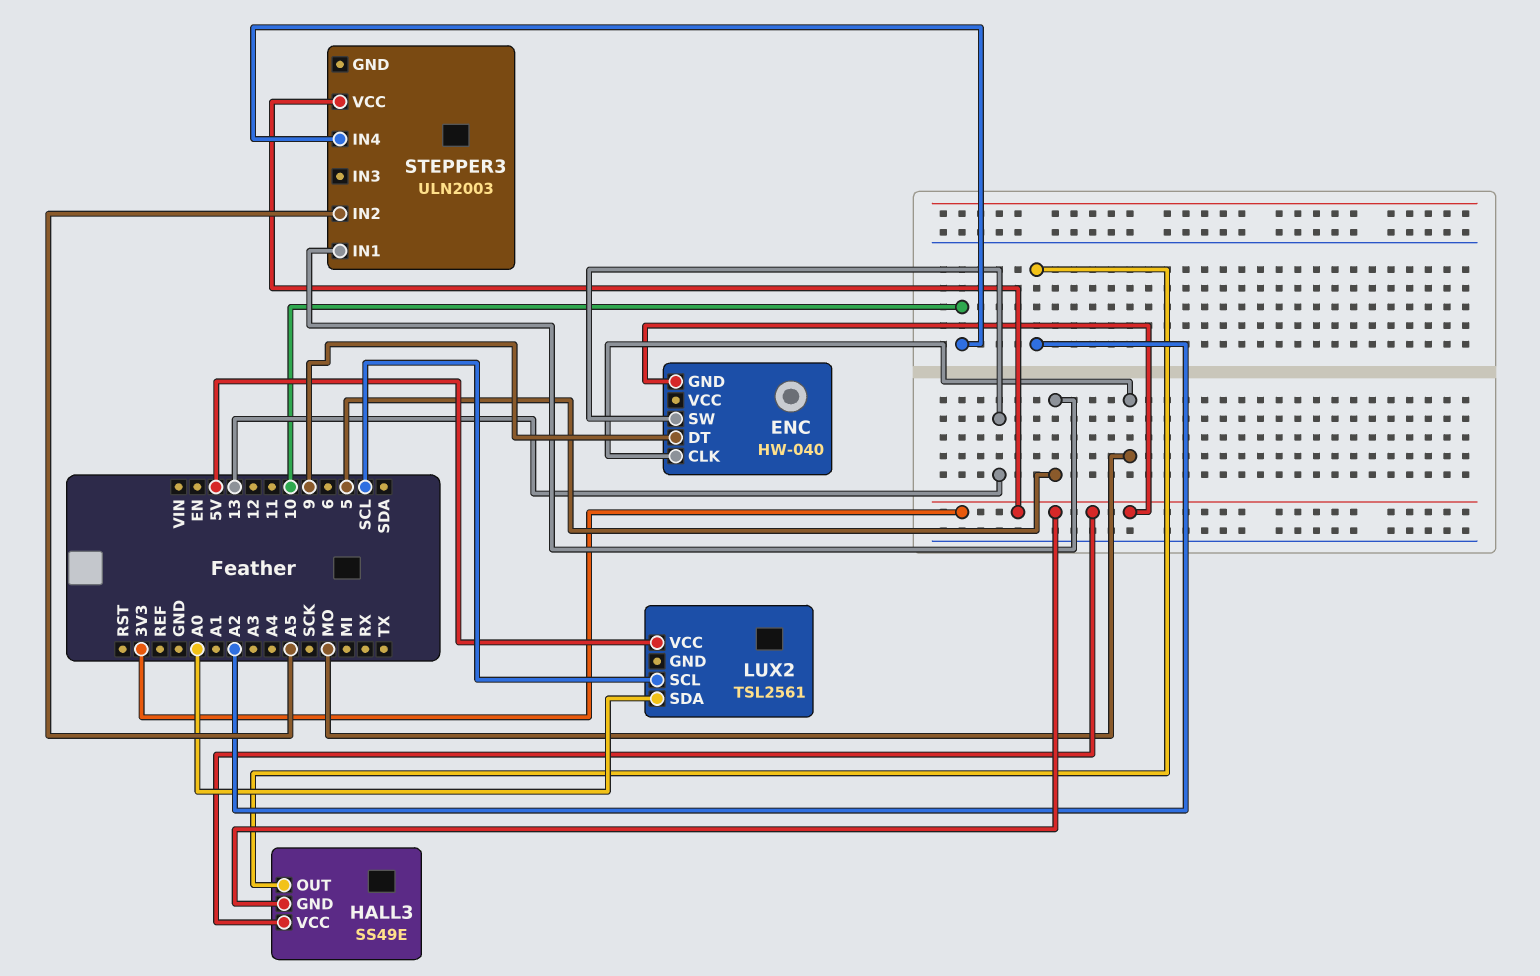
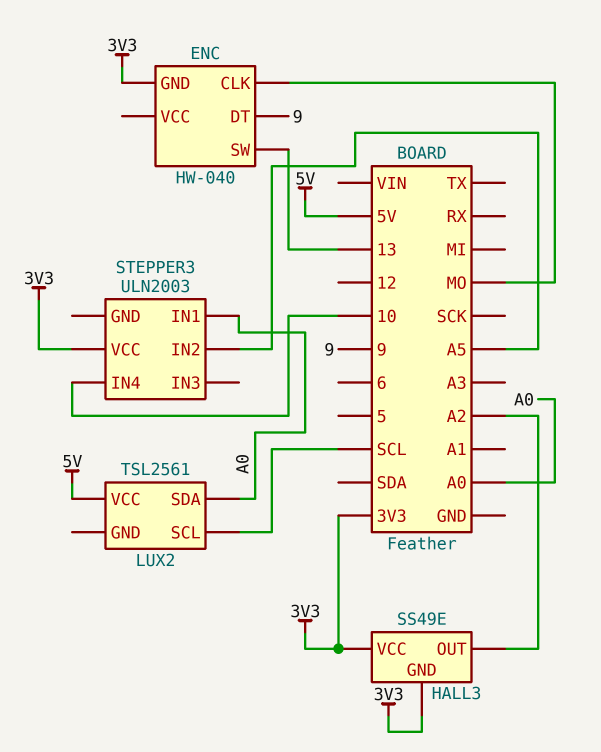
STEPPER3 pin IN1: 5 -> A0

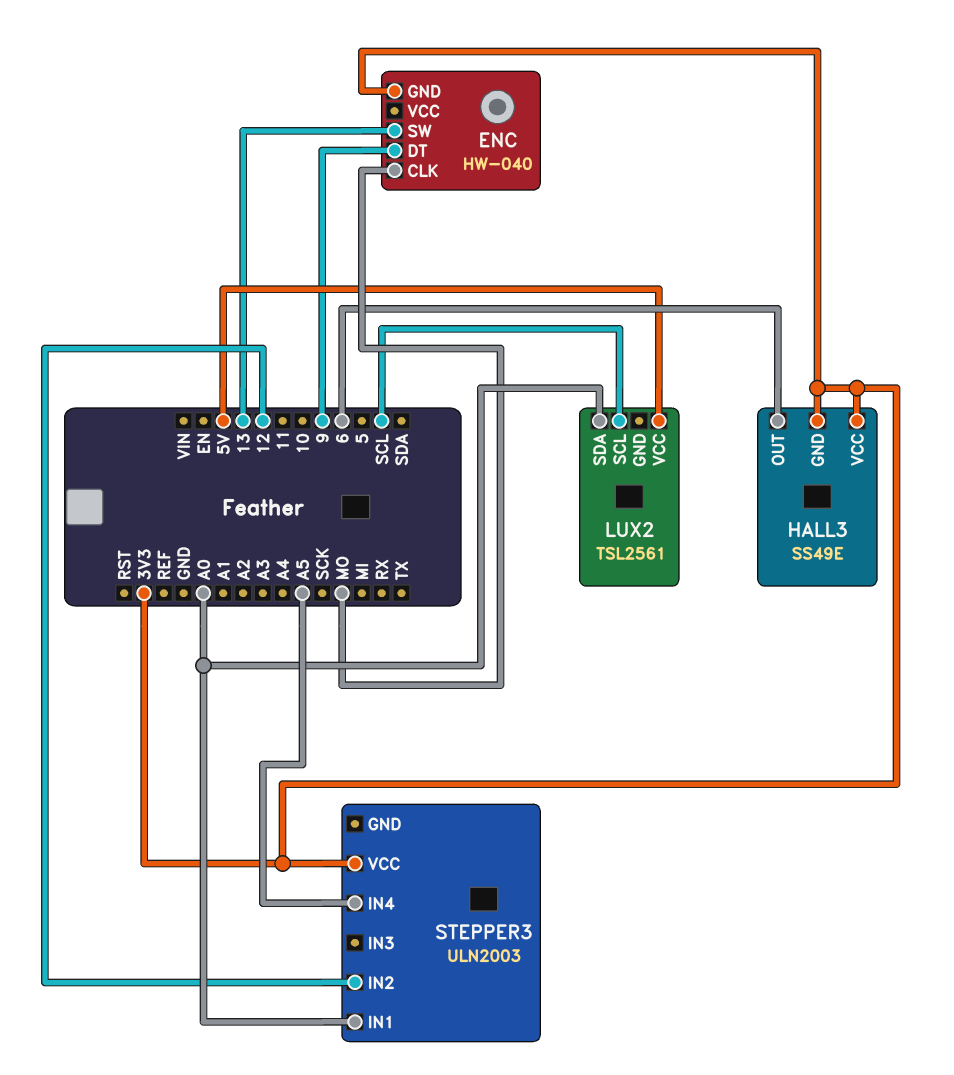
HALL3 pin OUT: A2 -> 6
STEPPER3 pin IN2: A5 -> 12
STEPPER3 pin IN4: 10 -> A5

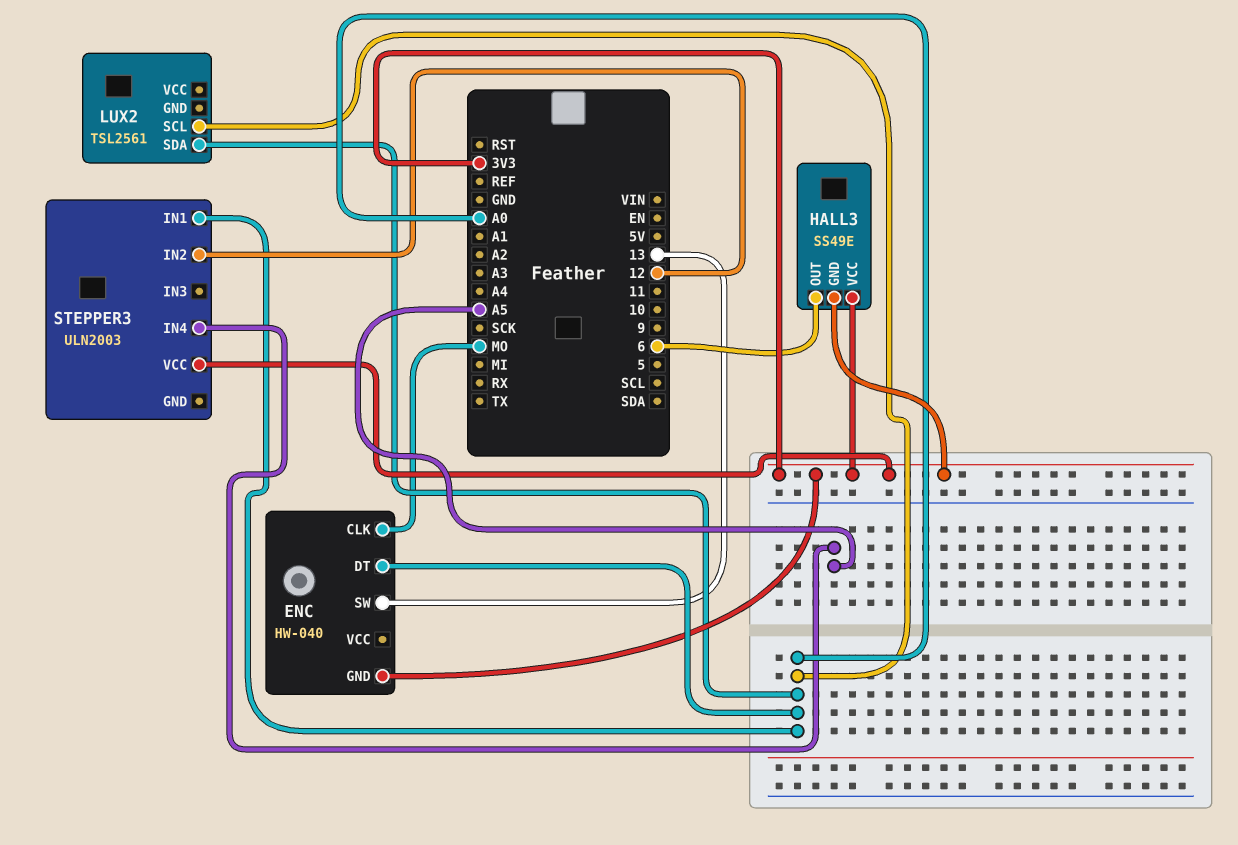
ENC pin DT: 9 -> A0
LUX2 pin SCL: SCL -> A0
LUX2 pin VCC: 5V -> none

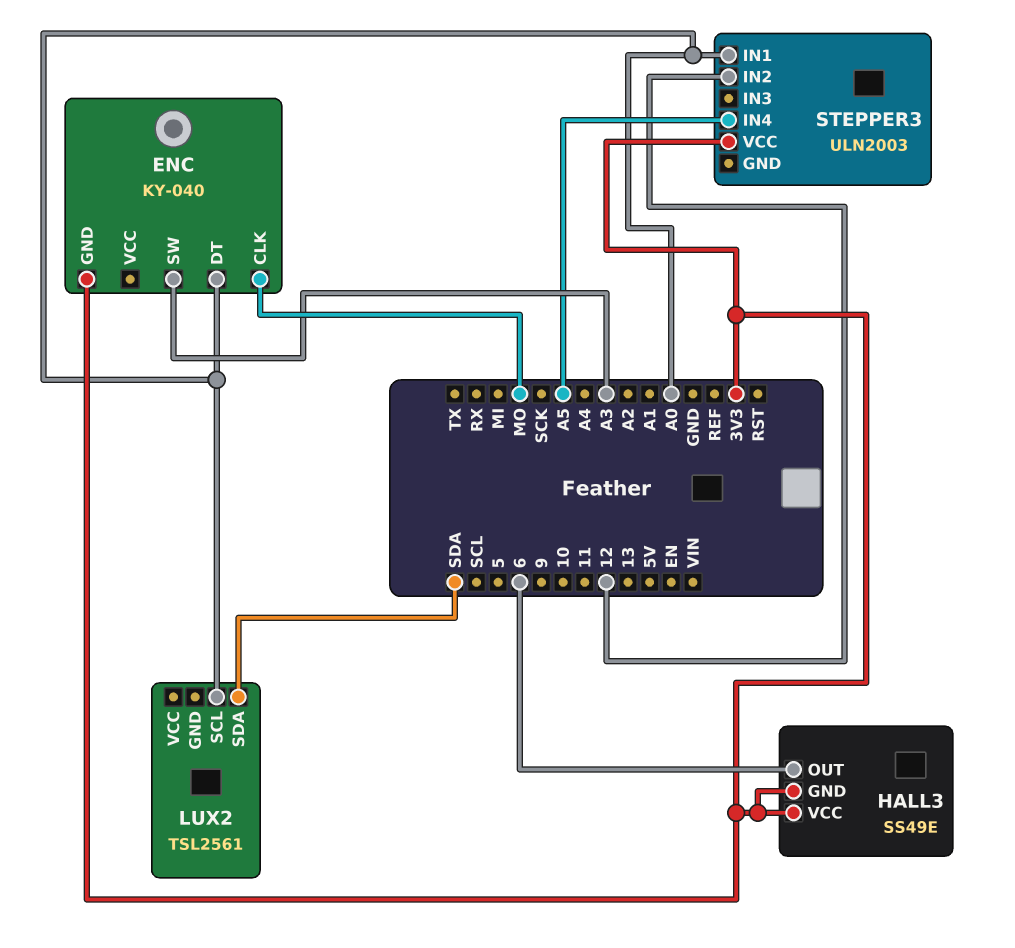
ENC: HW-040 -> KY-040
ENC pin SW: 13 -> A3
LUX2 pin SDA: A0 -> SDA

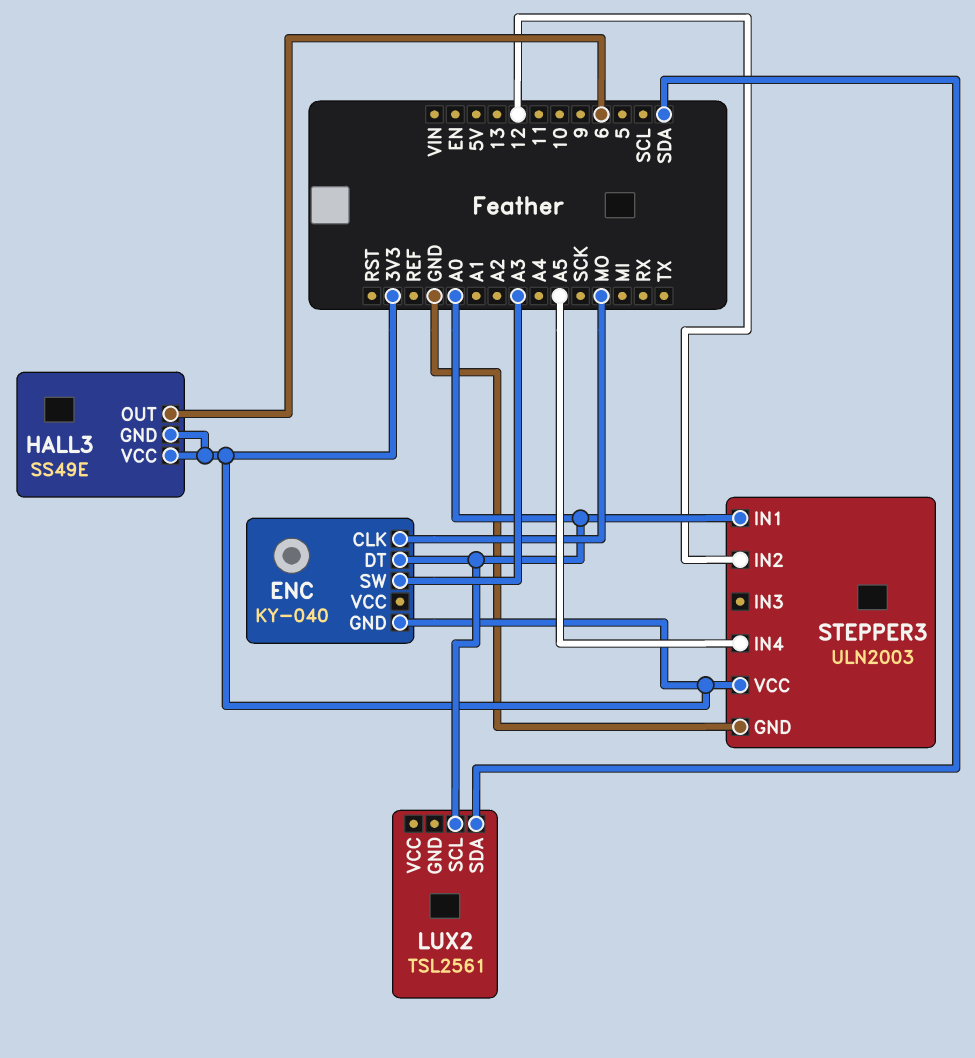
STEPPER3 pin GND: none -> GND

